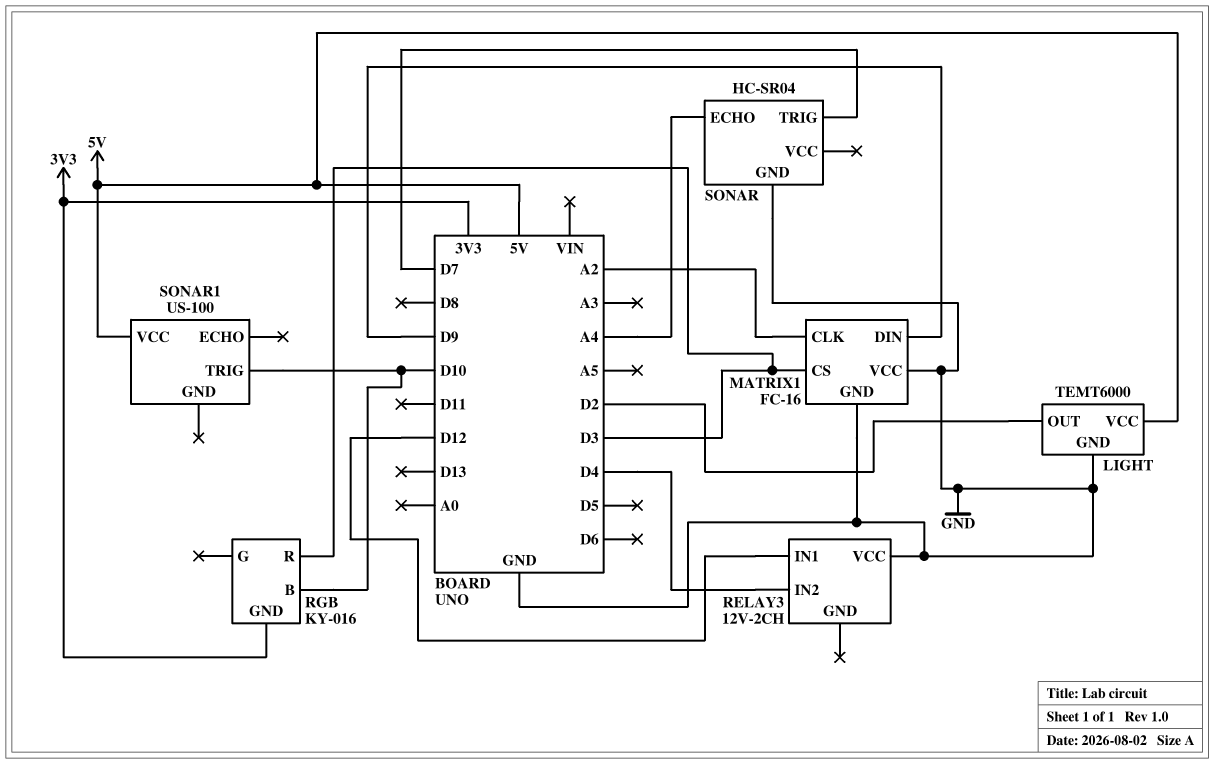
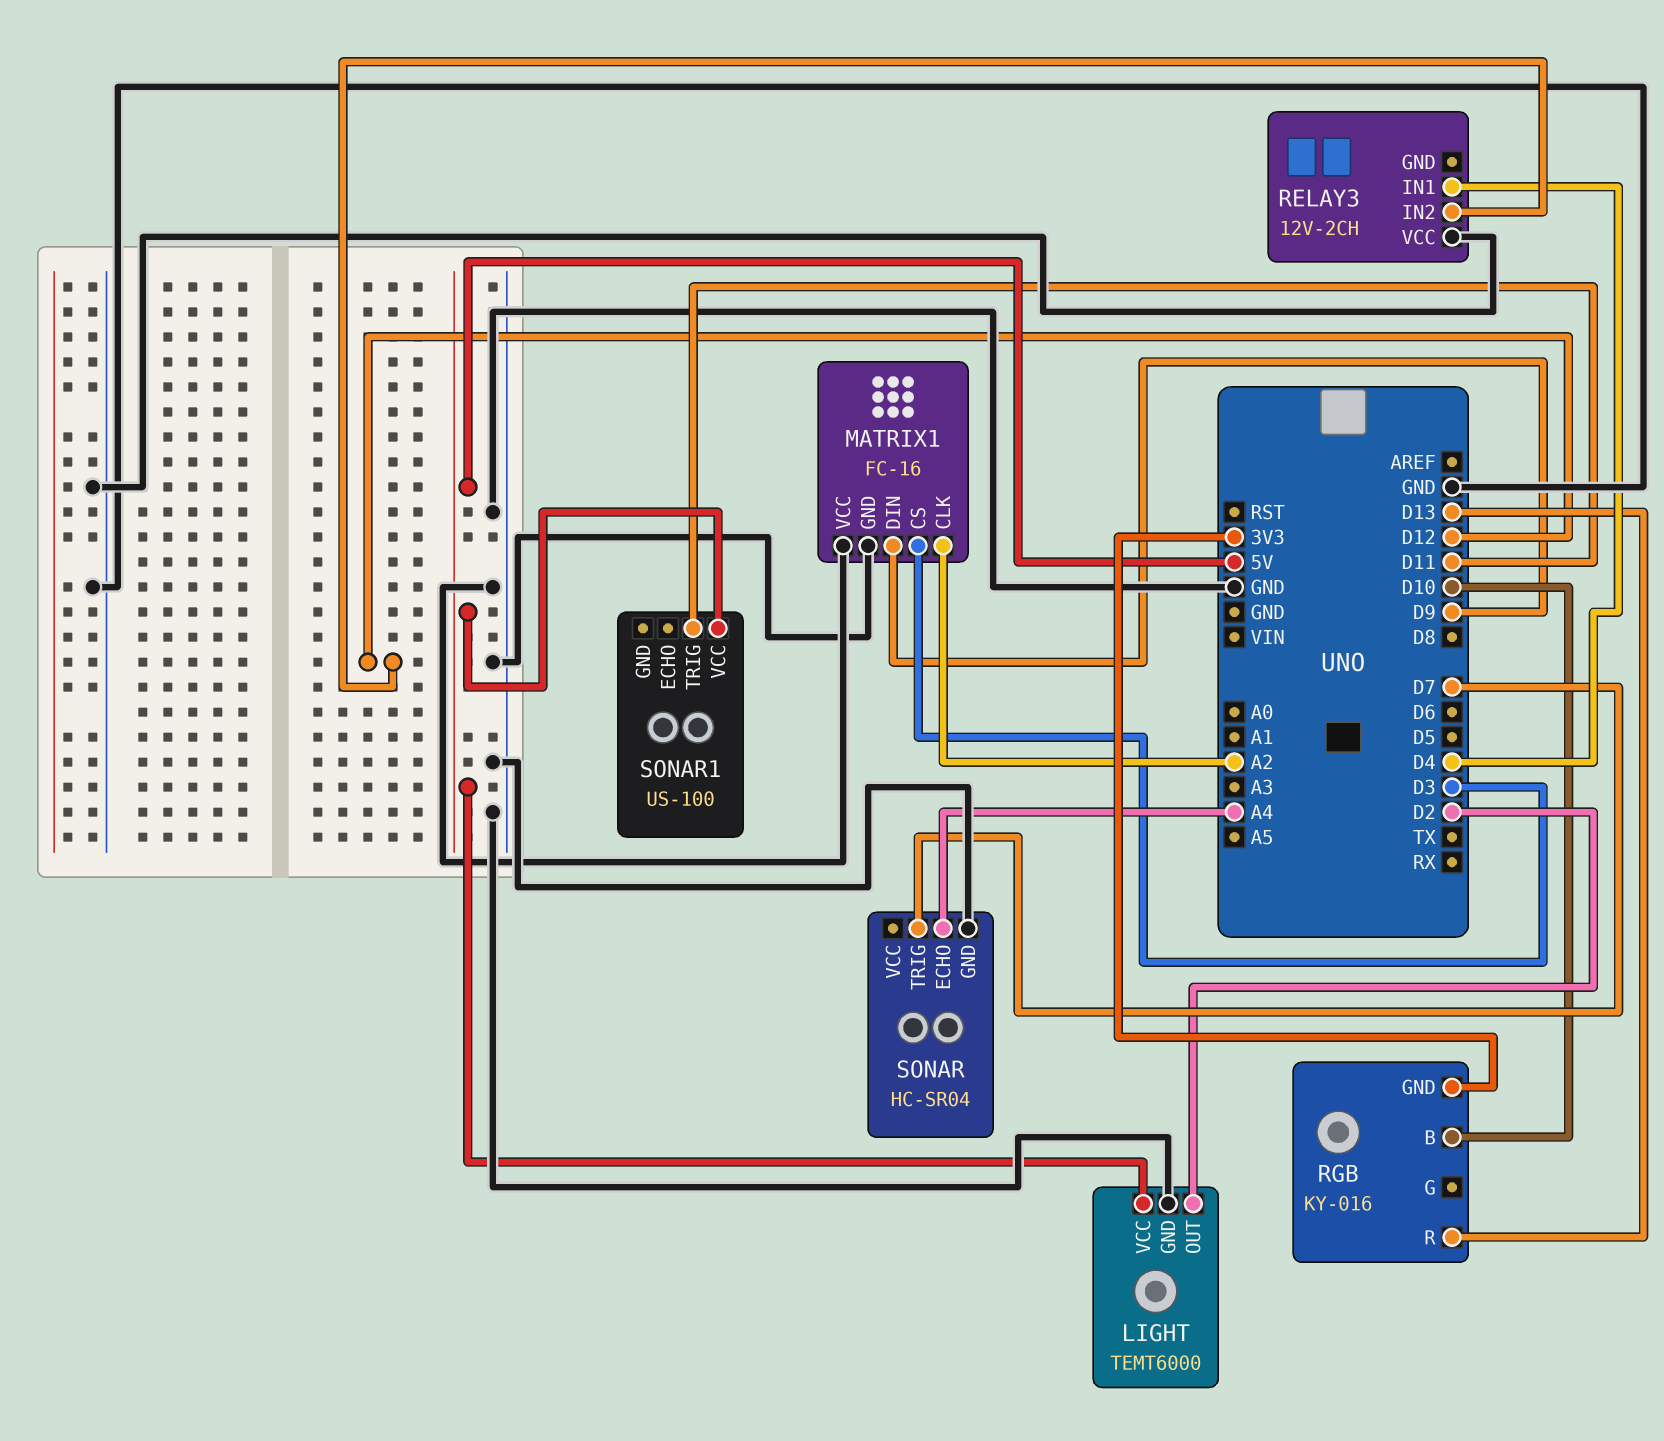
RELAY3 pin IN1: D12 -> D4
RELAY3 pin IN2: D4 -> D12
RGB pin R: D3 -> D13
SONAR1 pin TRIG: D10 -> D11

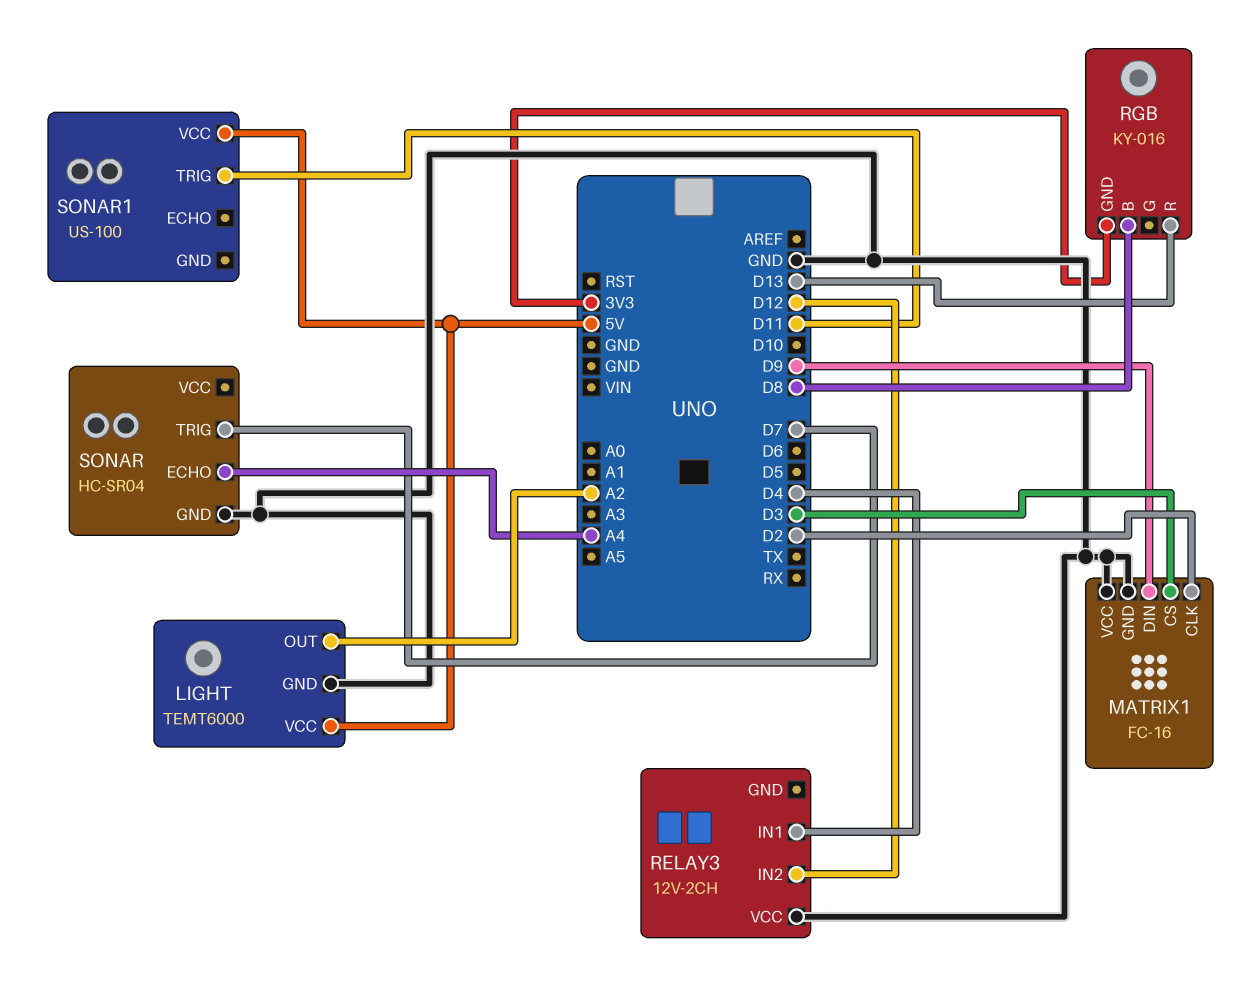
LIGHT pin OUT: D2 -> A2
MATRIX1 pin CLK: A2 -> D2
RGB pin B: D10 -> D8

